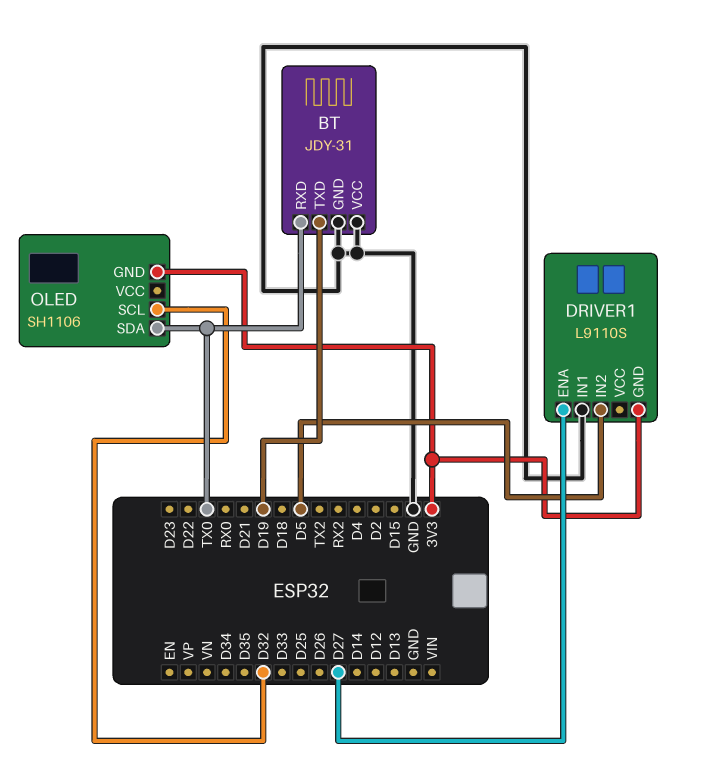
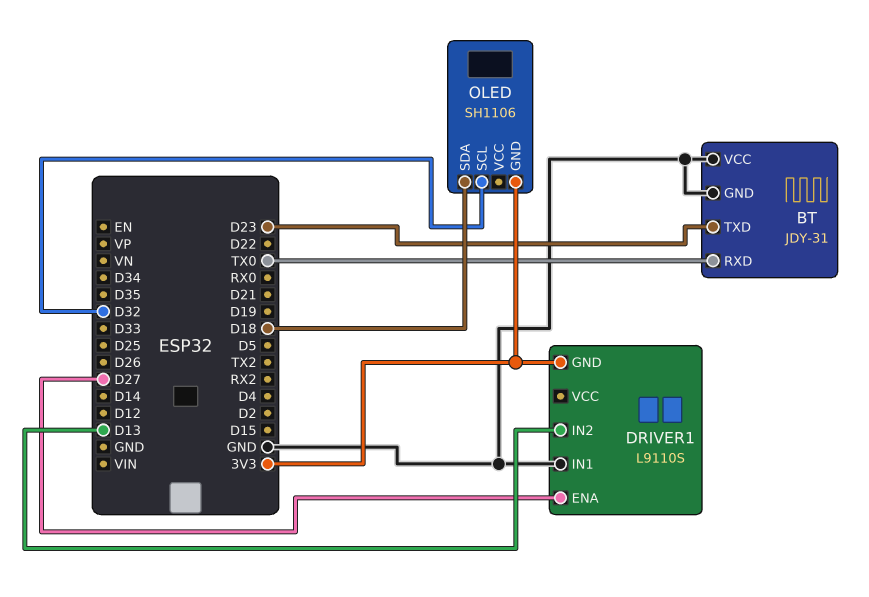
BT pin TXD: D19 -> D23
DRIVER1 pin IN2: D5 -> D13
OLED pin SDA: TX0 -> D18

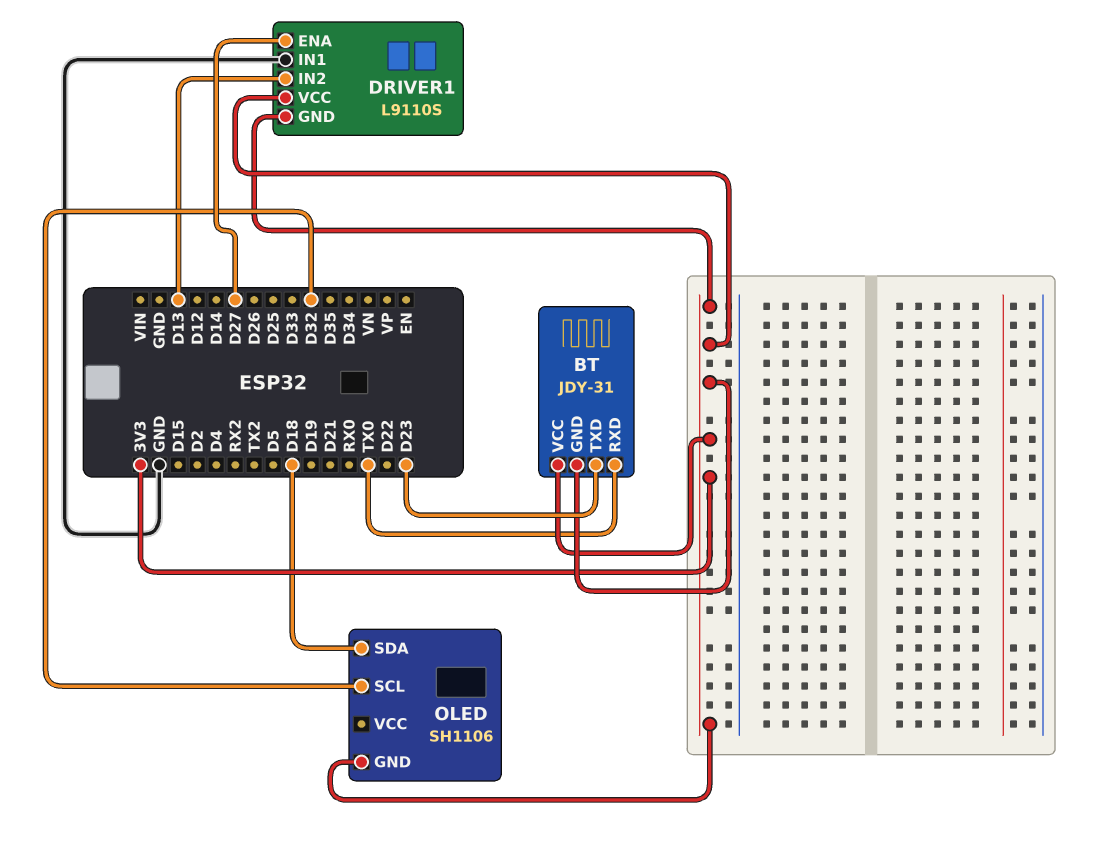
BT pin GND: GND -> 3V3
BT pin VCC: GND -> 3V3
DRIVER1 pin VCC: none -> 3V3

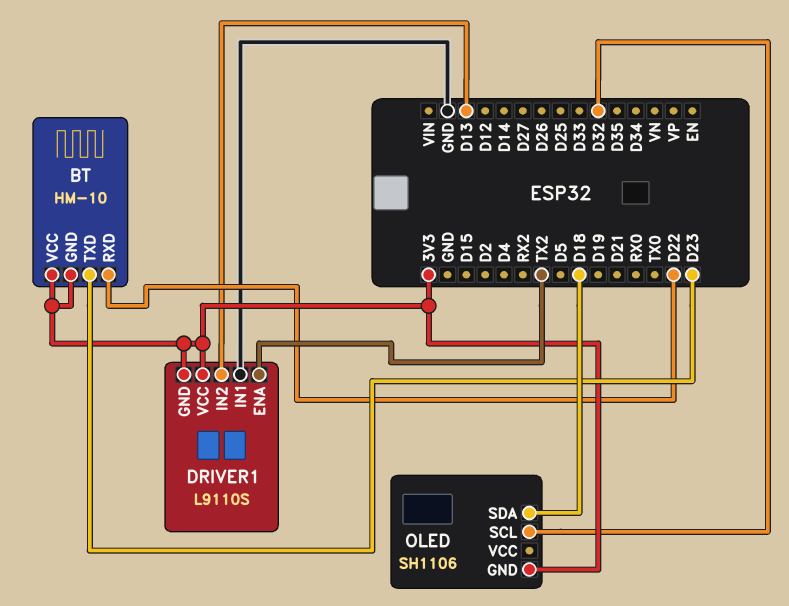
BT: JDY-31 -> HM-10
BT pin RXD: TX0 -> D22
DRIVER1 pin ENA: D27 -> TX2

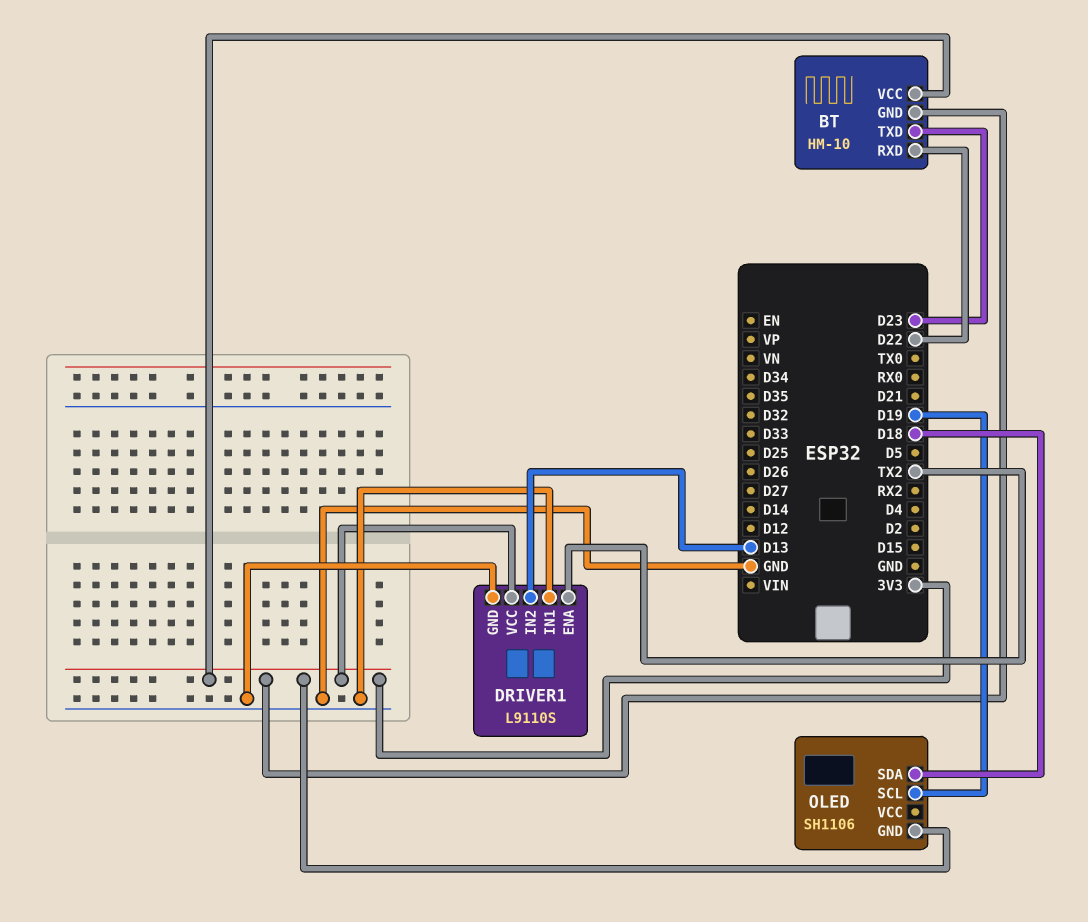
DRIVER1 pin GND: 3V3 -> GND
OLED pin SCL: D32 -> D19

